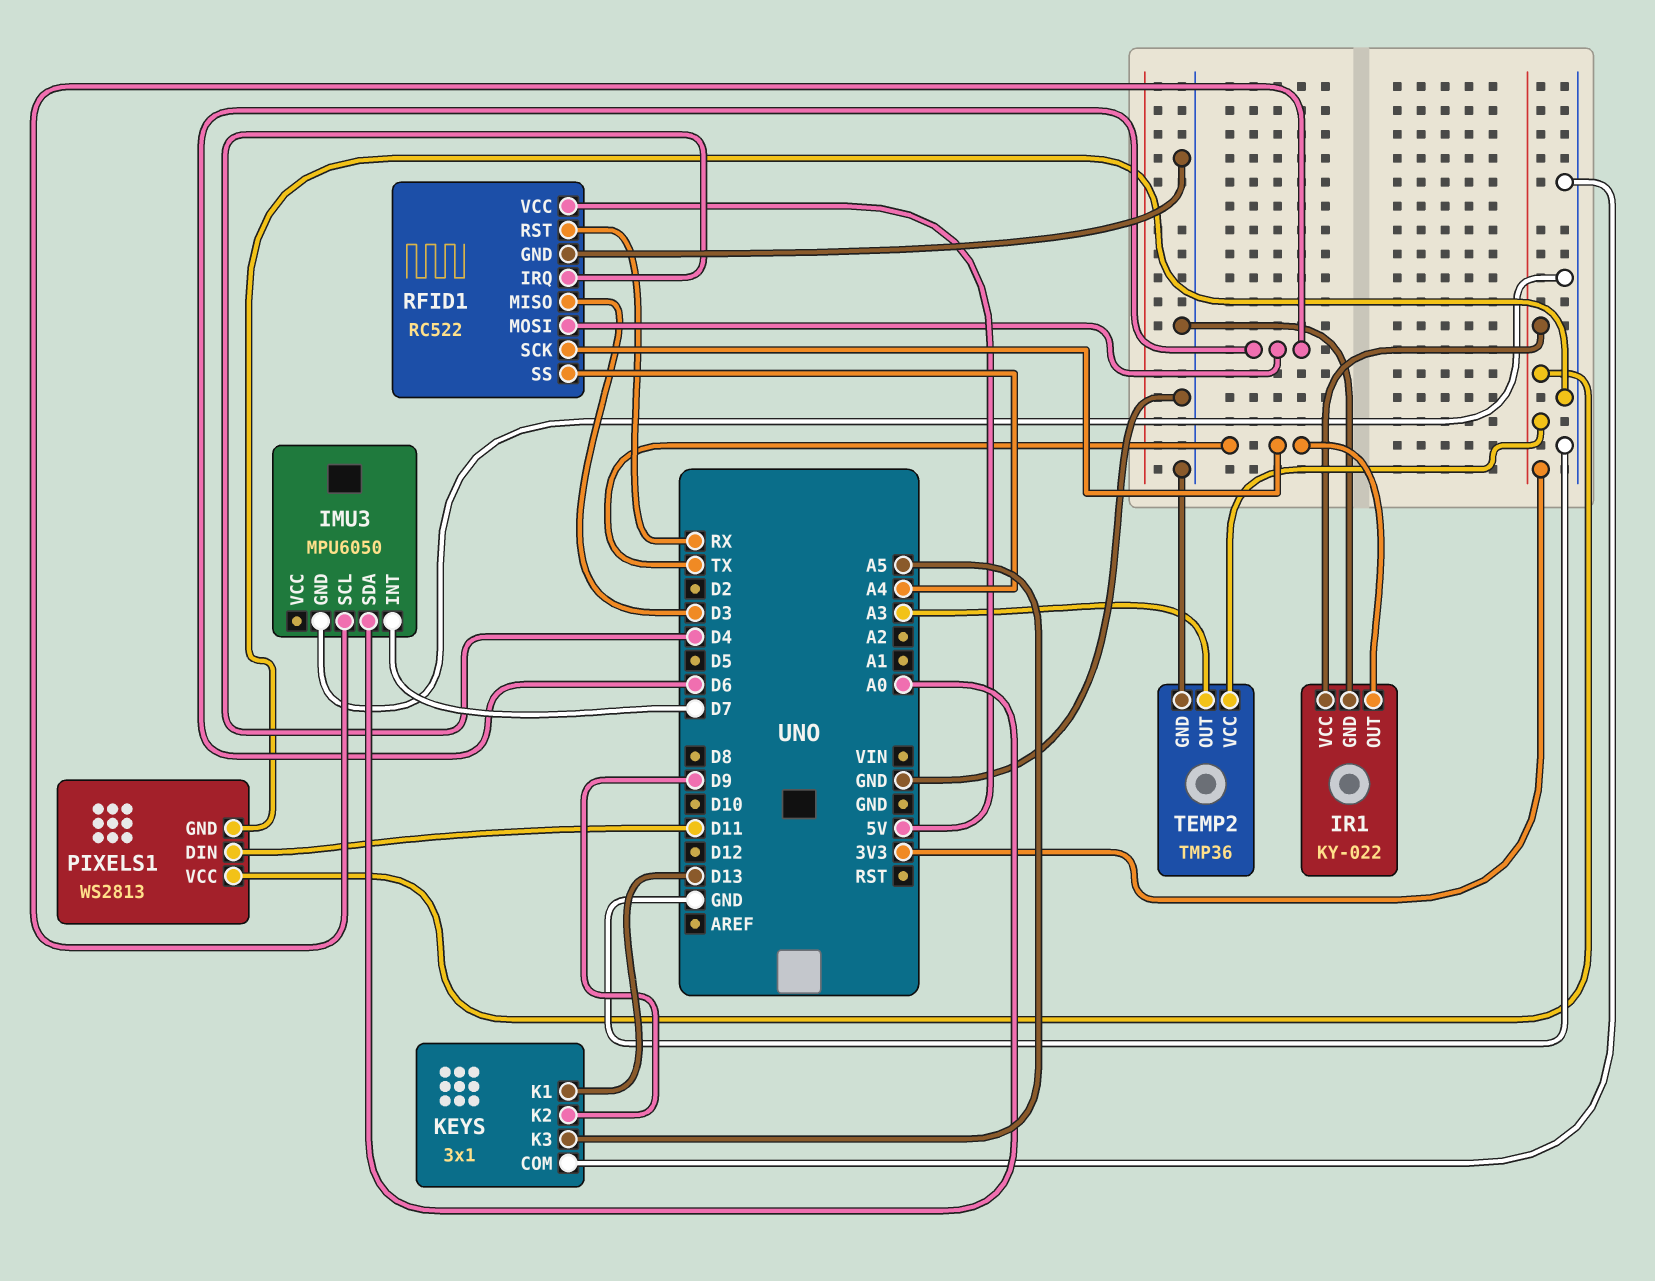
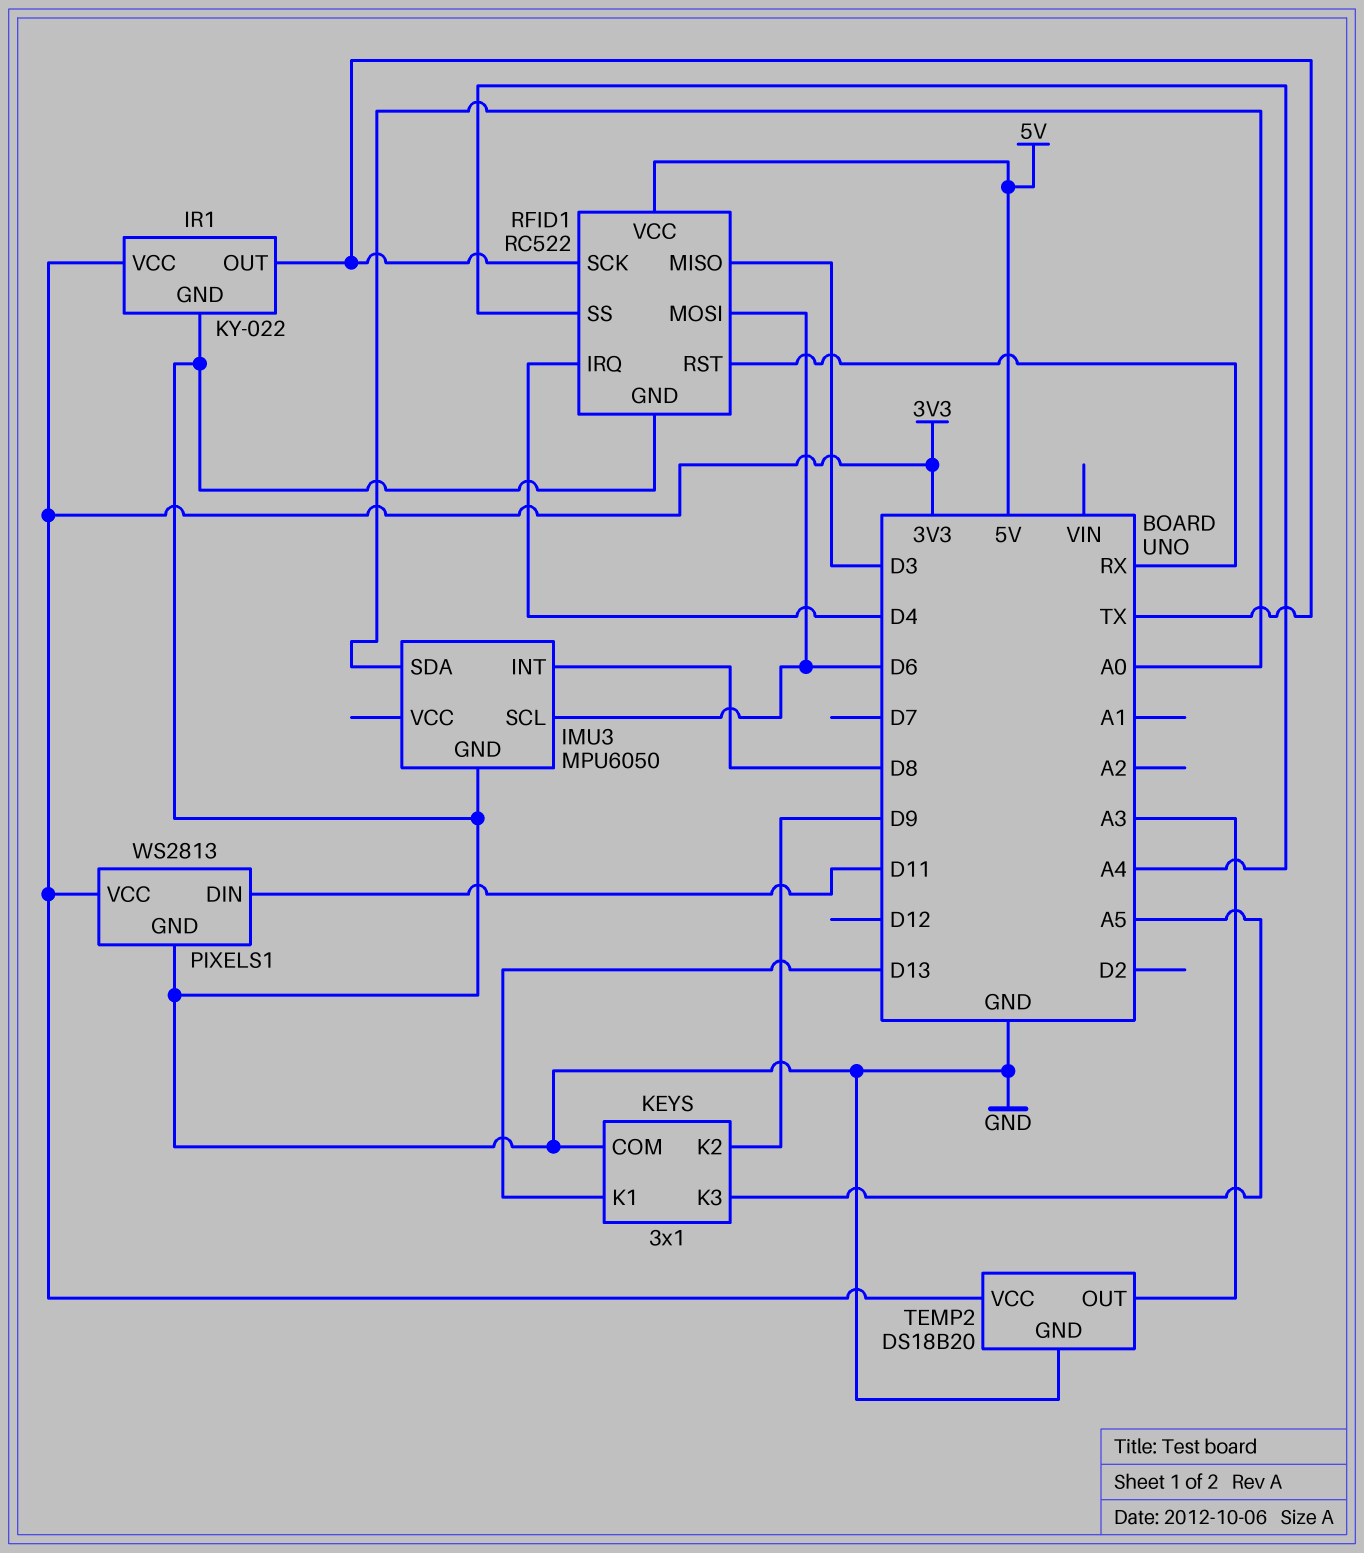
IMU3 pin INT: D7 -> D8
TEMP2: TMP36 -> DS18B20

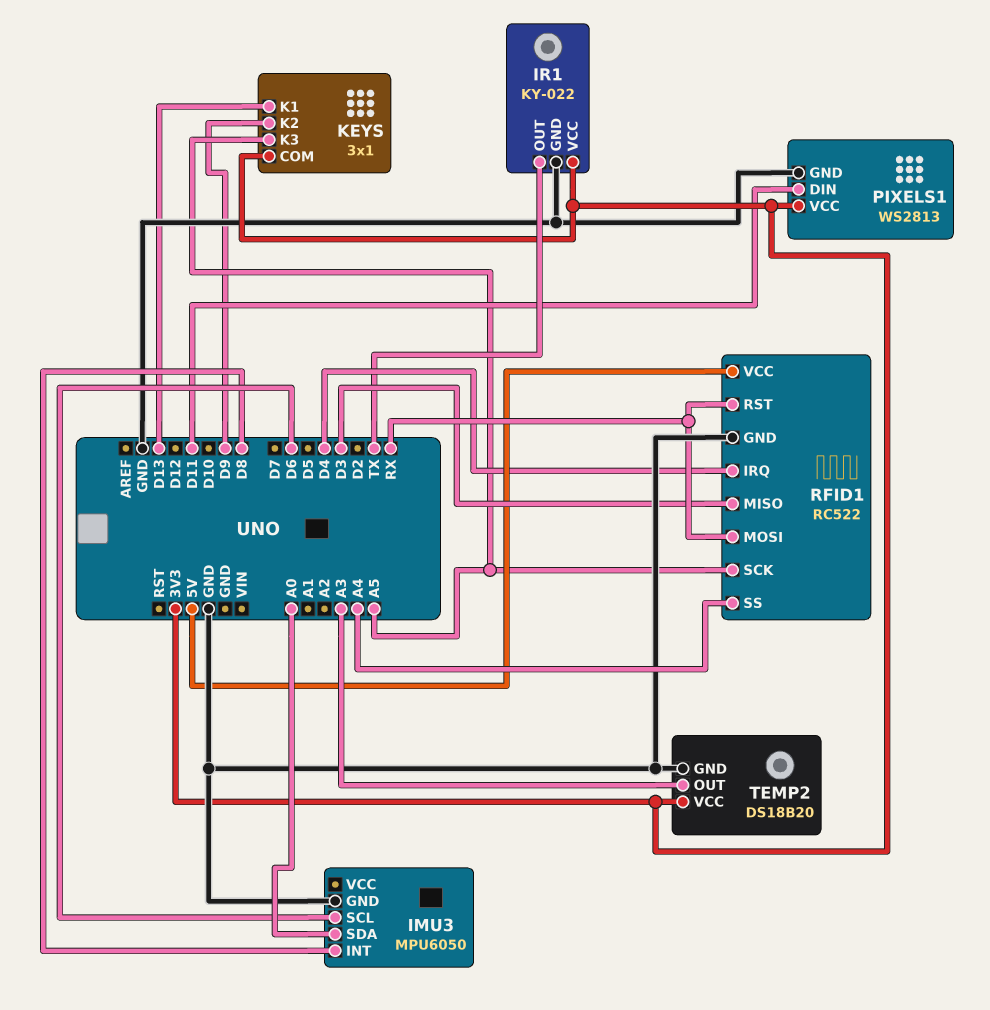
KEYS pin COM: GND -> 3V3
RFID1 pin MOSI: D6 -> RX
RFID1 pin SCK: TX -> A5

